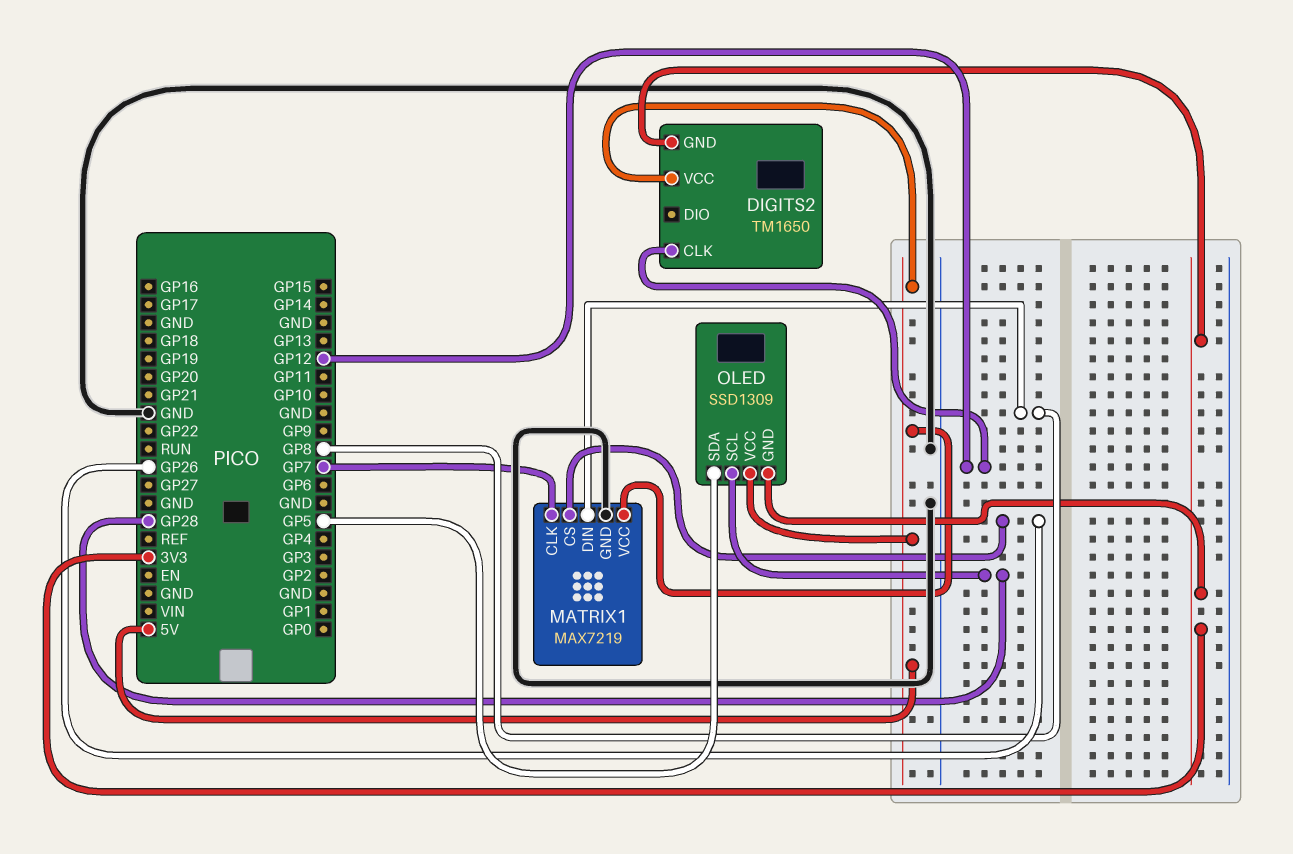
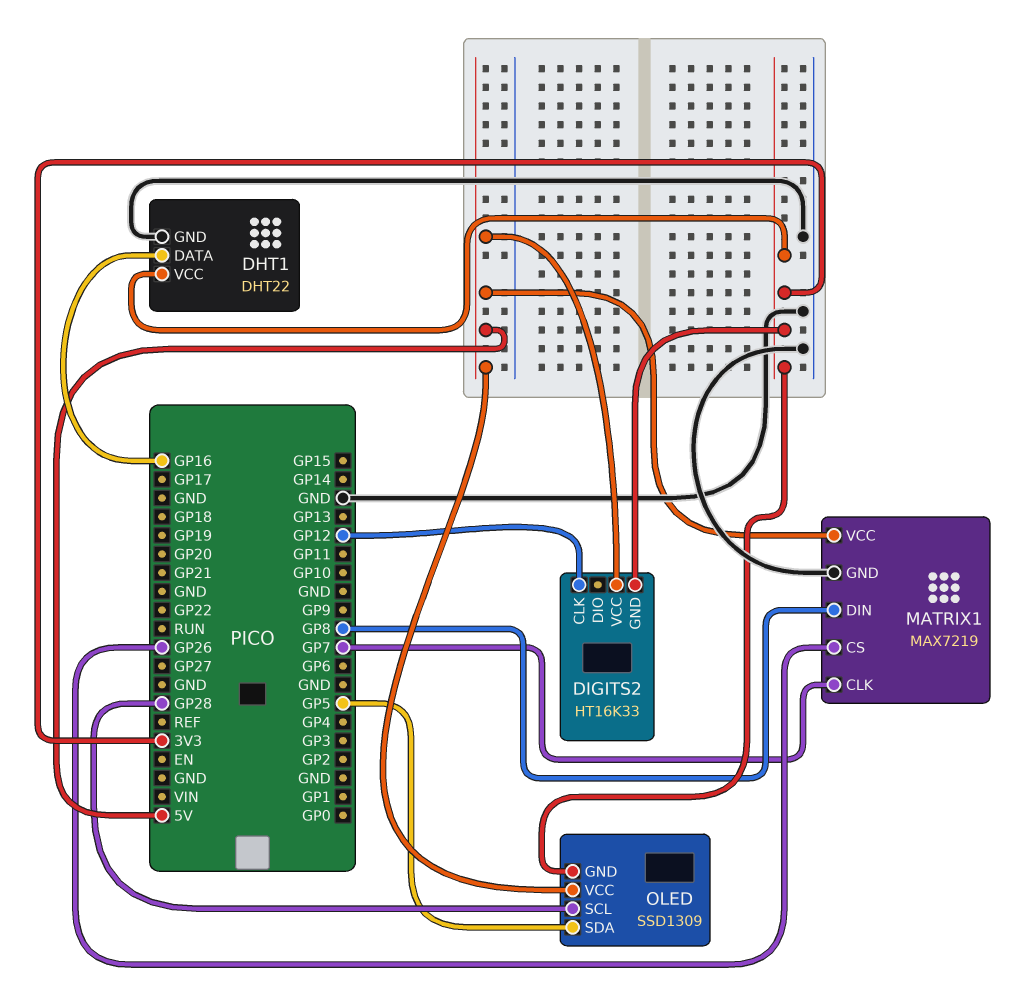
DHT1: none -> DHT22
DHT1 pin DATA: none -> GP16
DHT1 pin GND: none -> GND
DHT1 pin VCC: none -> 3V3
DIGITS2: TM1650 -> HT16K33

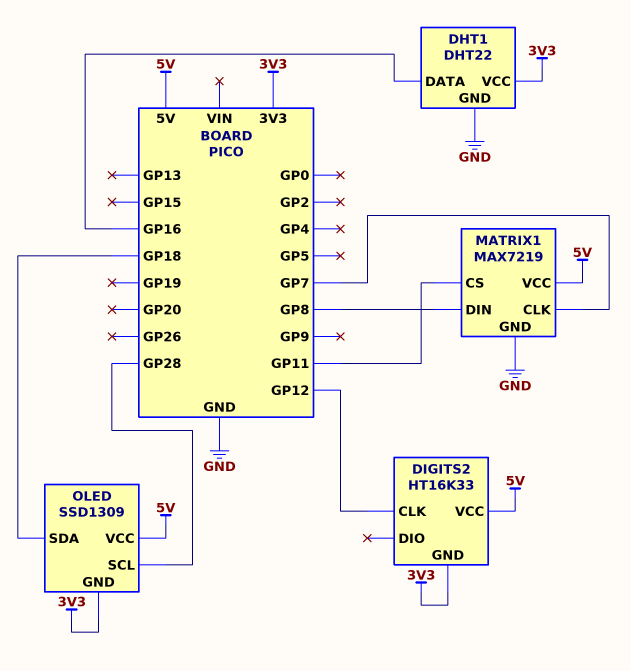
MATRIX1 pin CS: GP26 -> GP11
OLED pin SDA: GP5 -> GP18

